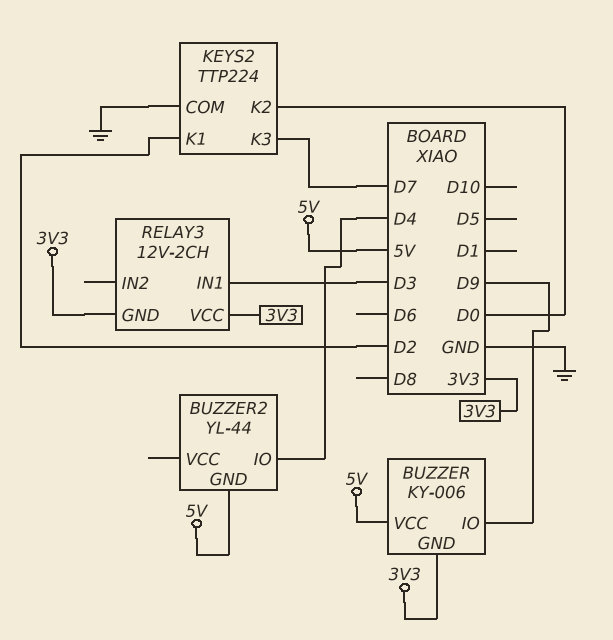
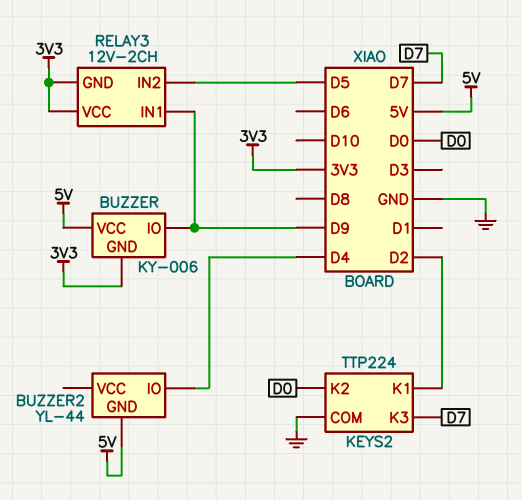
RELAY3 pin IN1: D3 -> D9
RELAY3 pin IN2: none -> D5

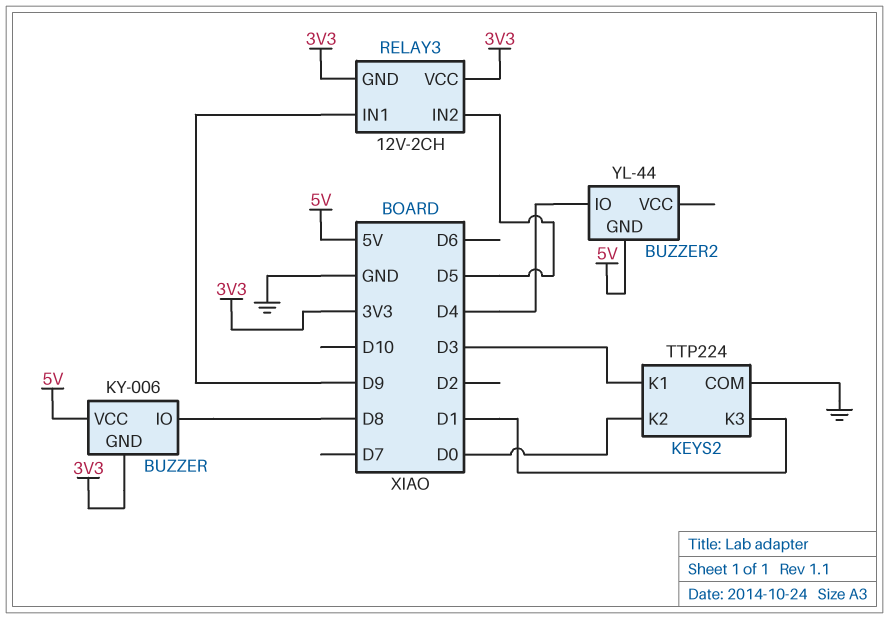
BUZZER pin IO: D9 -> D8
KEYS2 pin K1: D2 -> D3
KEYS2 pin K3: D7 -> D1

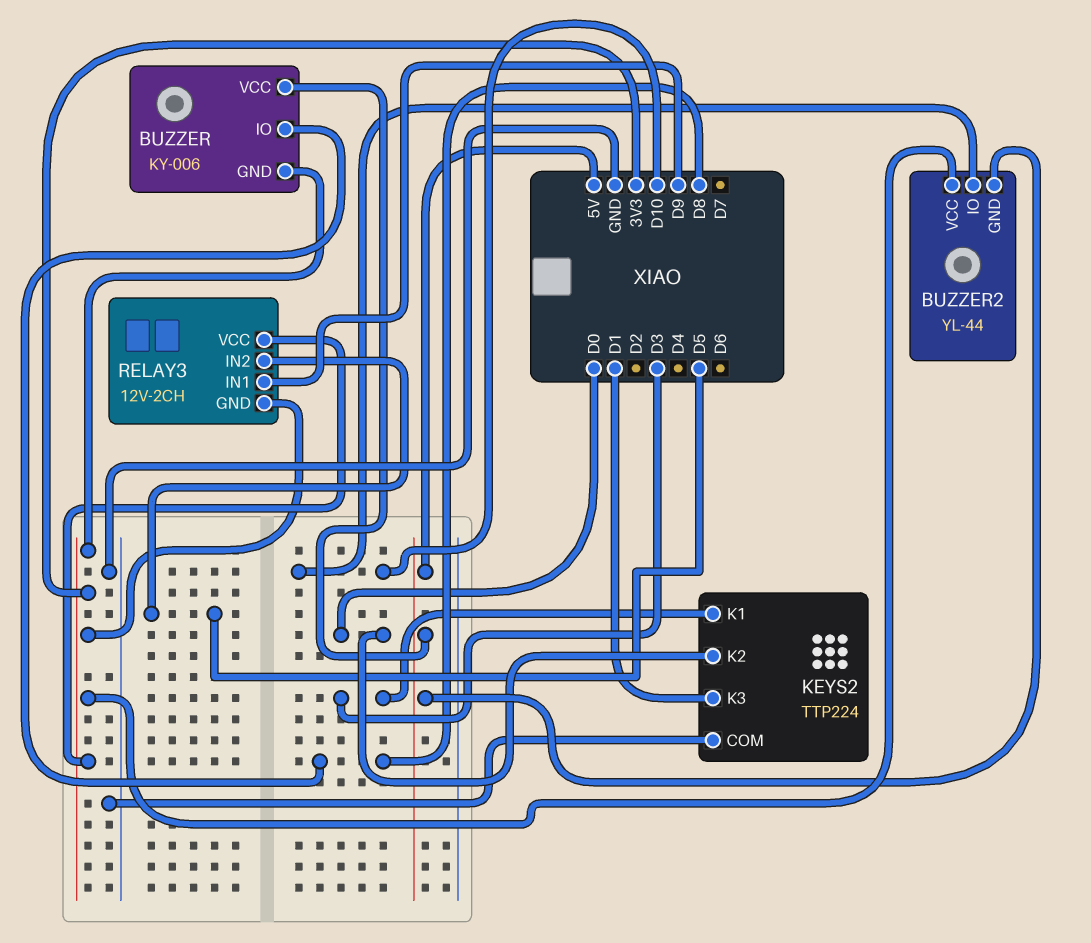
BUZZER2 pin IO: D4 -> D10
BUZZER2 pin VCC: none -> 3V3

